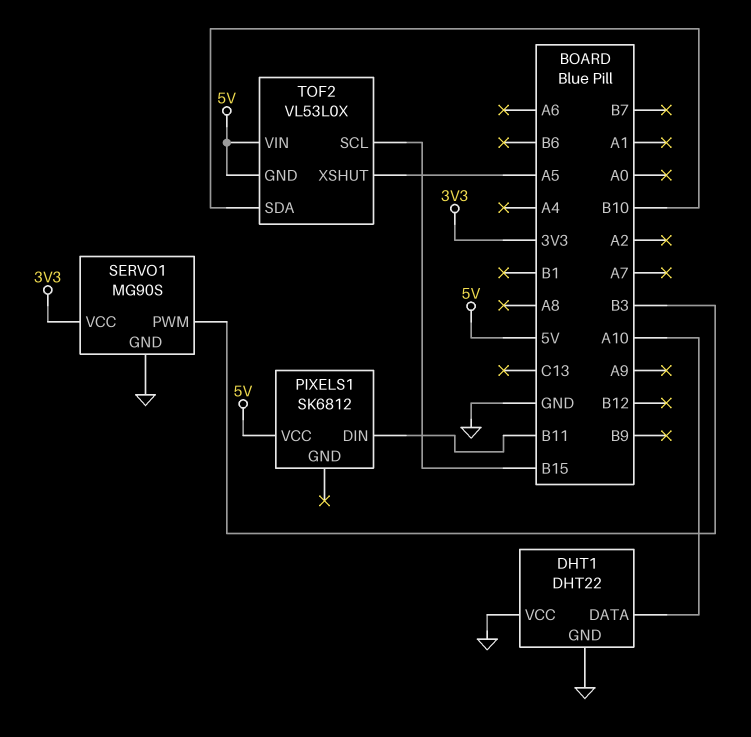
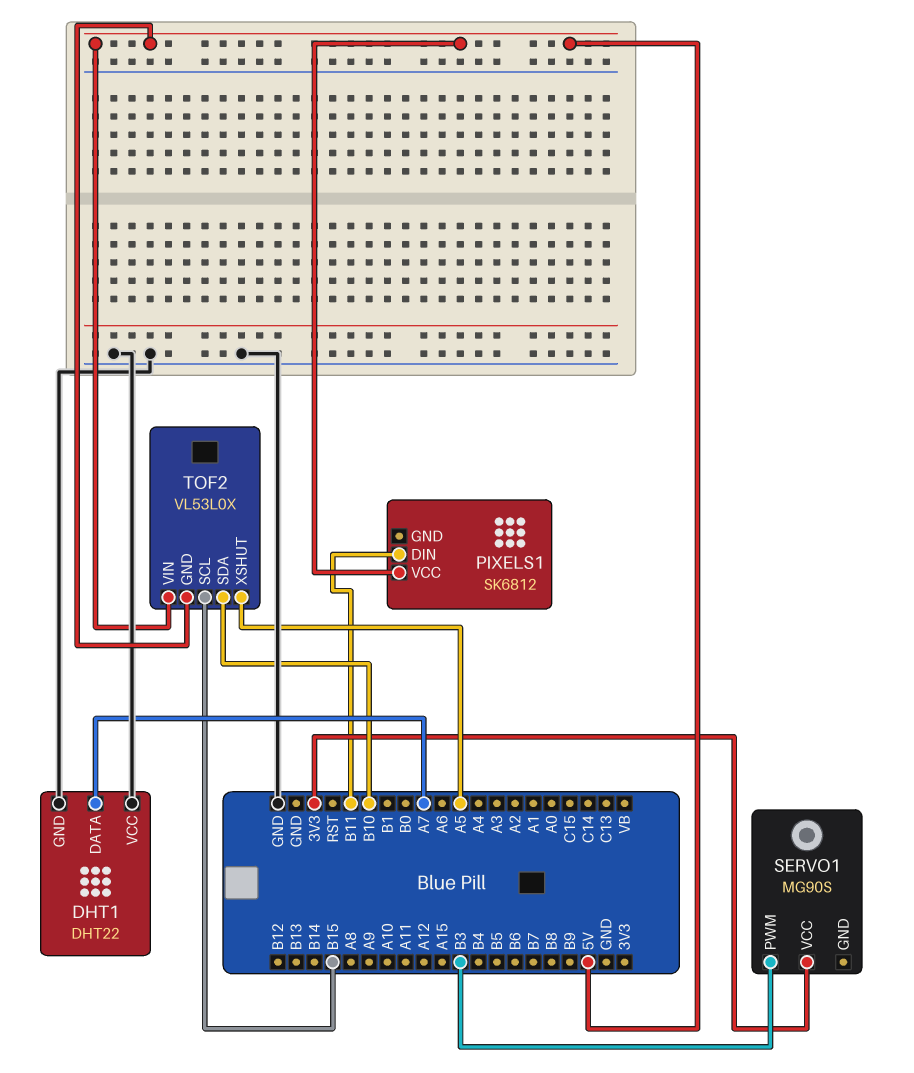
DHT1 pin DATA: A10 -> A7
SERVO1 pin GND: GND -> none

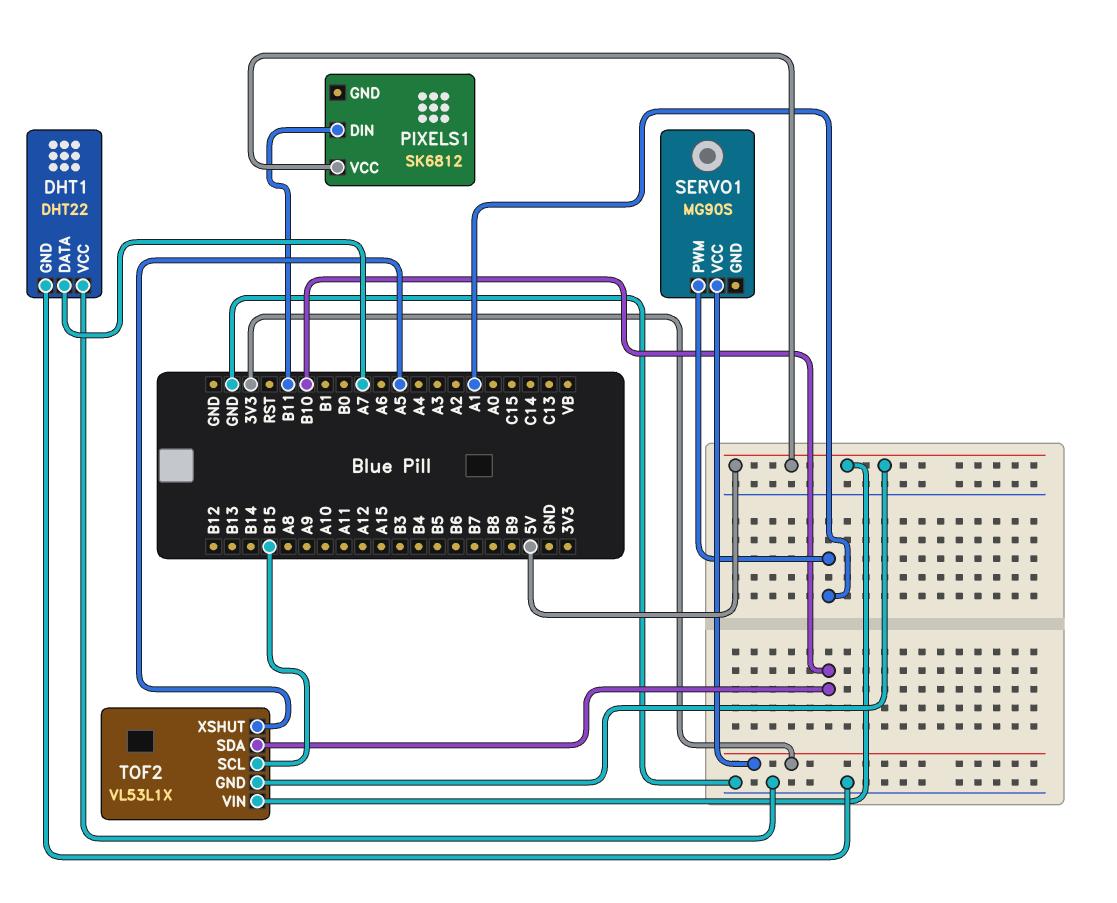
SERVO1 pin PWM: B3 -> A1
TOF2: VL53L0X -> VL53L1X

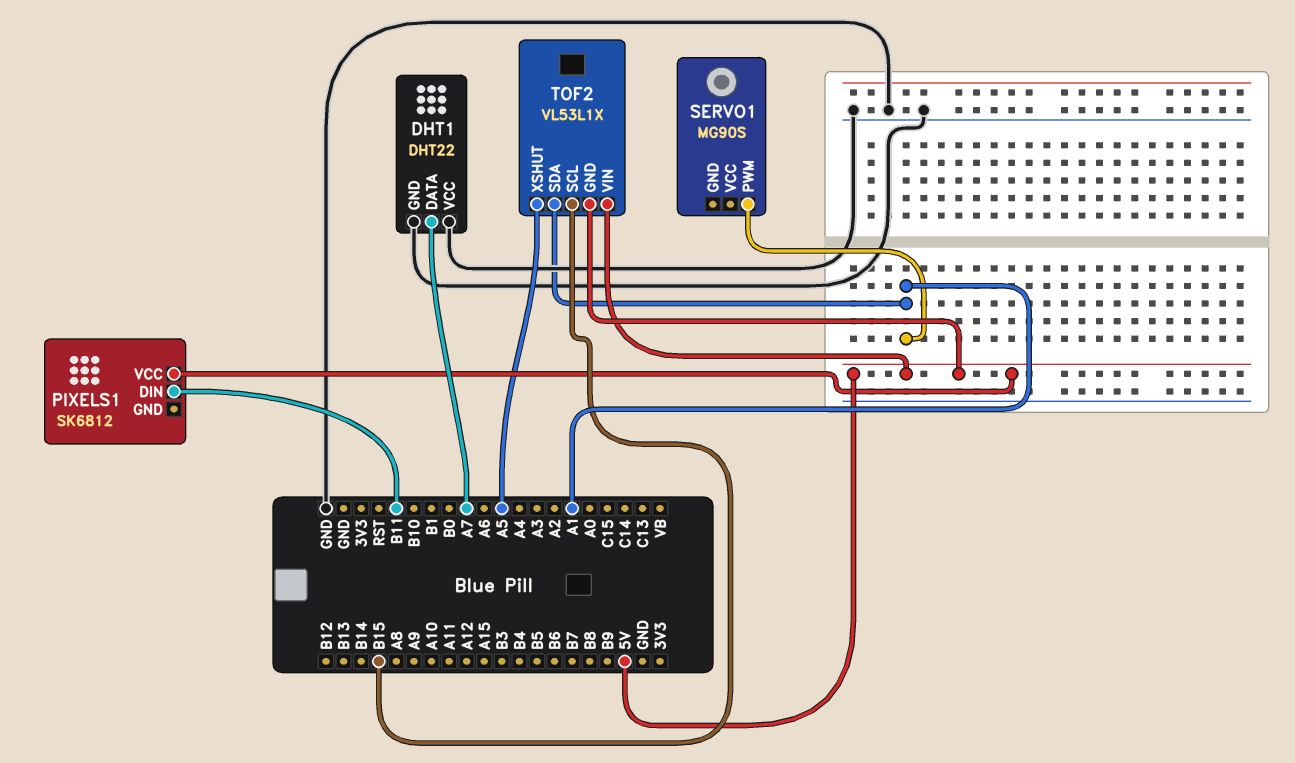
SERVO1 pin VCC: 3V3 -> none
TOF2 pin SDA: B10 -> A1

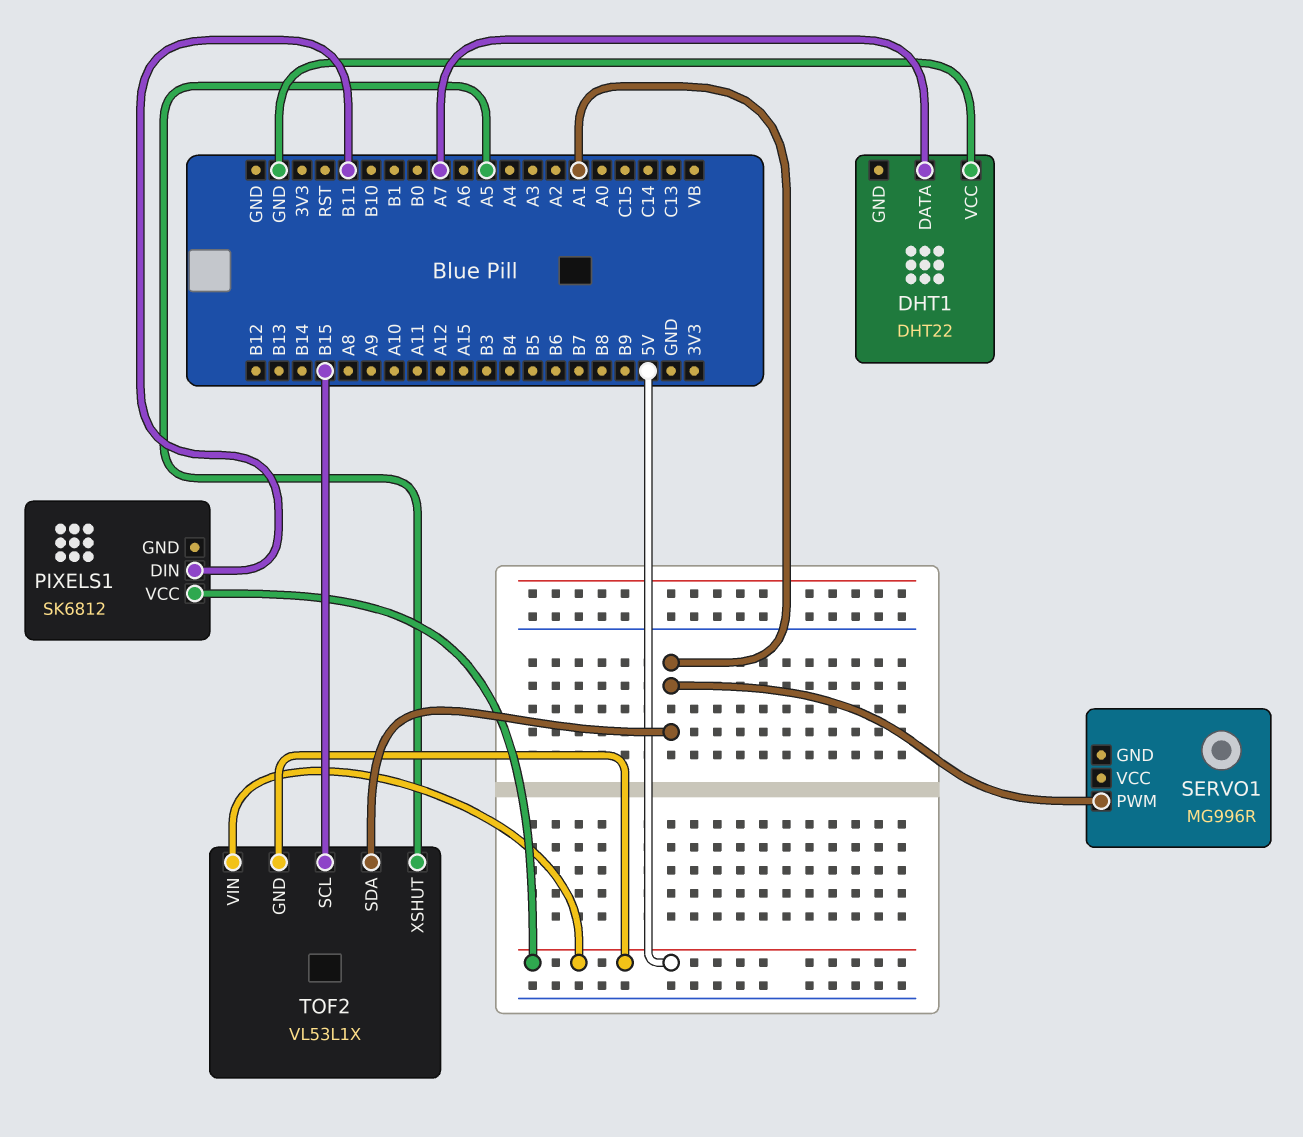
DHT1 pin GND: GND -> none
SERVO1: MG90S -> MG996R

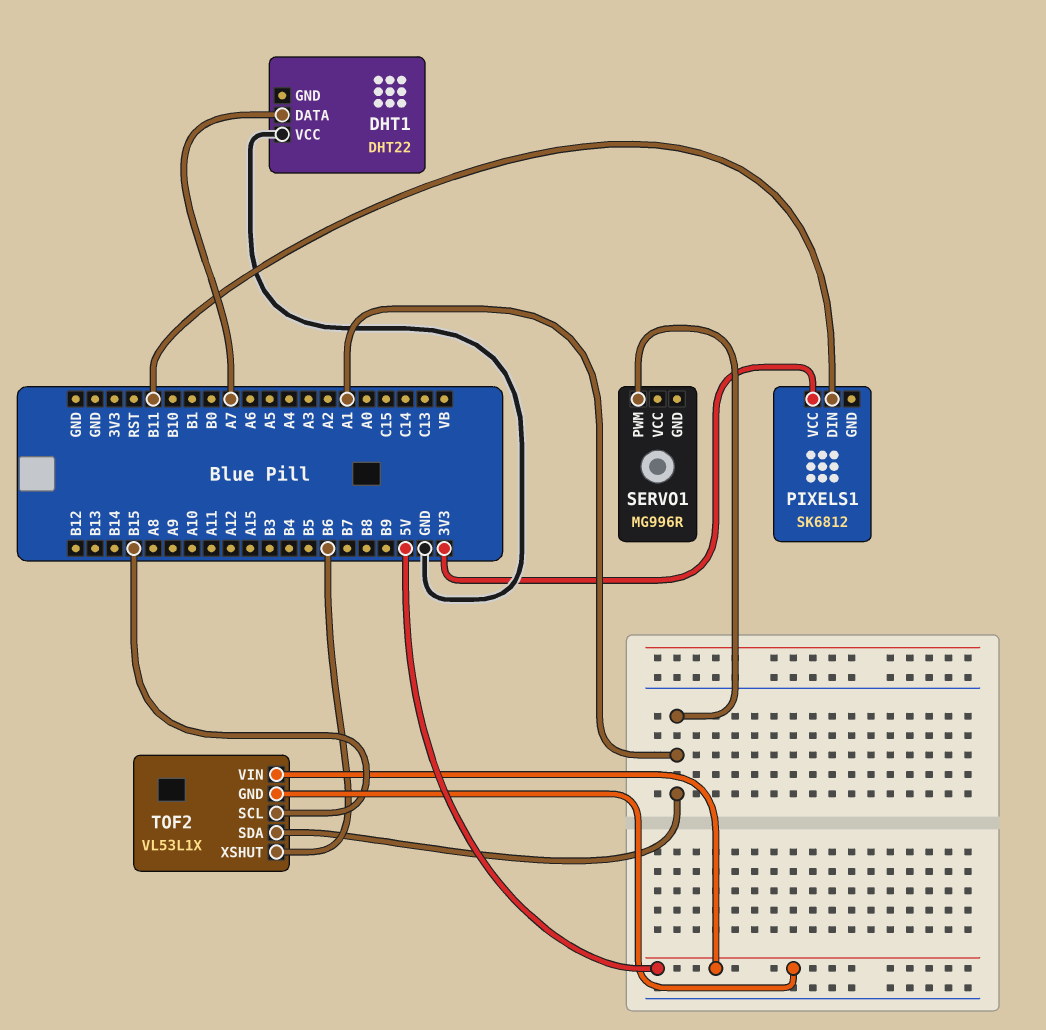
PIXELS1 pin VCC: 5V -> 3V3
TOF2 pin XSHUT: A5 -> B6

